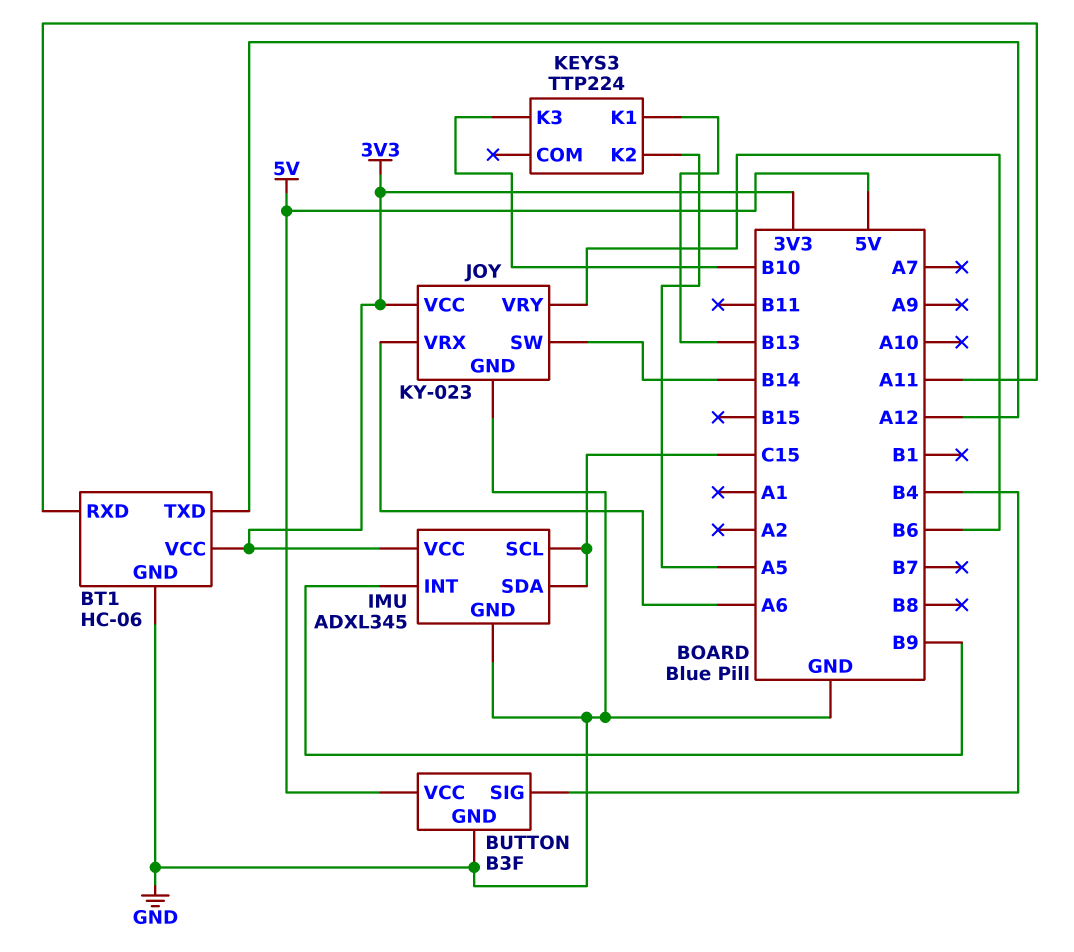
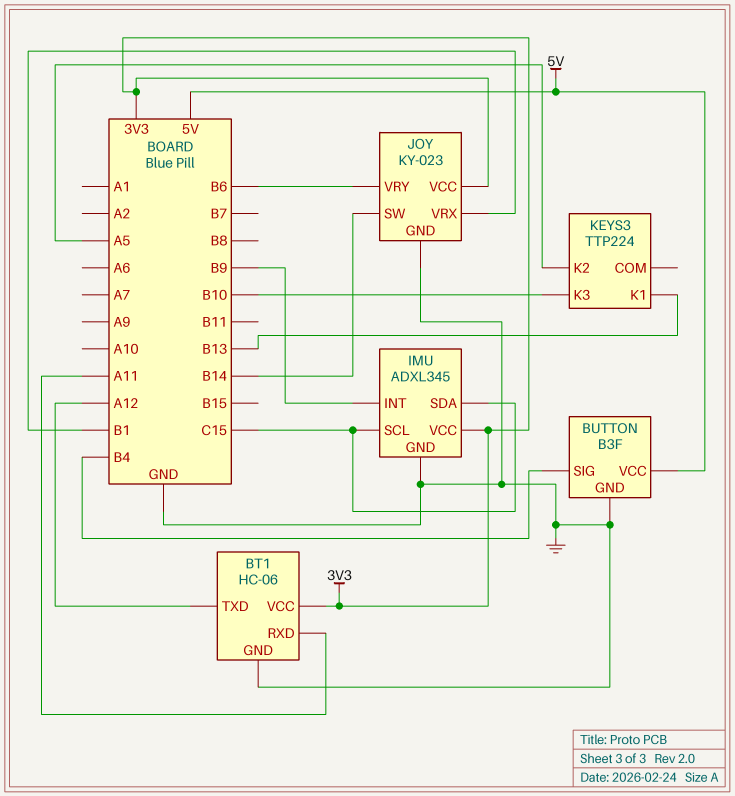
JOY pin VRX: A6 -> B1

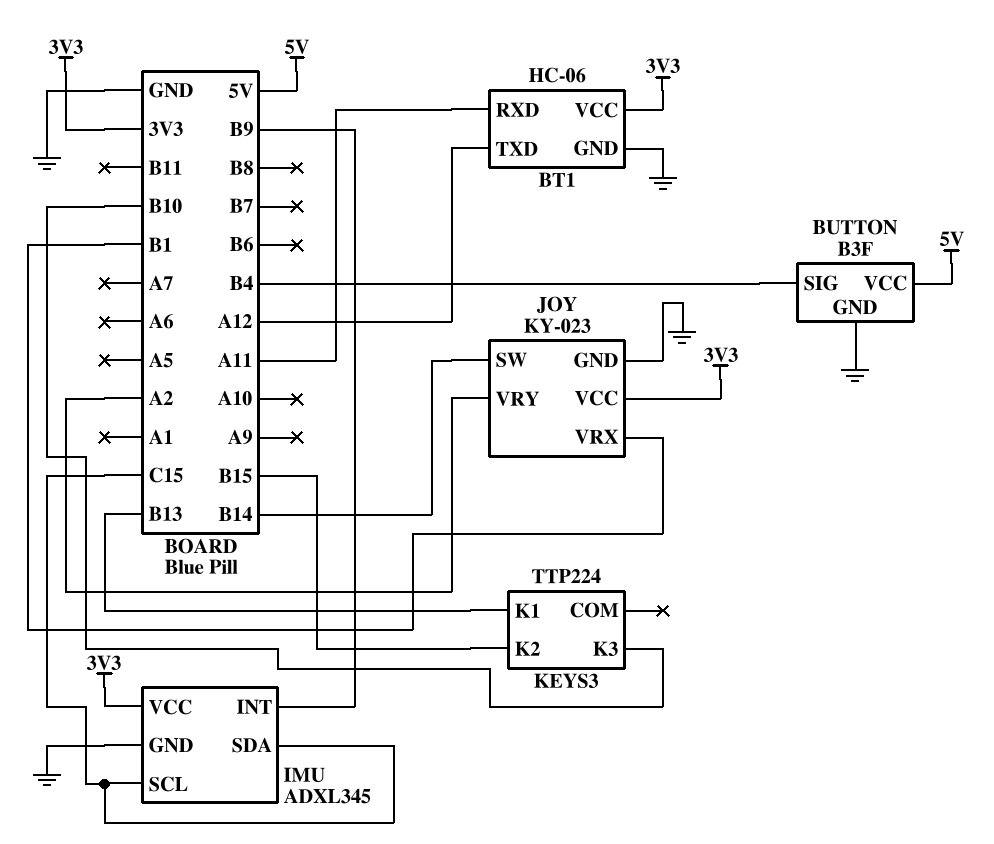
JOY pin VRY: B6 -> A2
KEYS3 pin K2: A5 -> B15

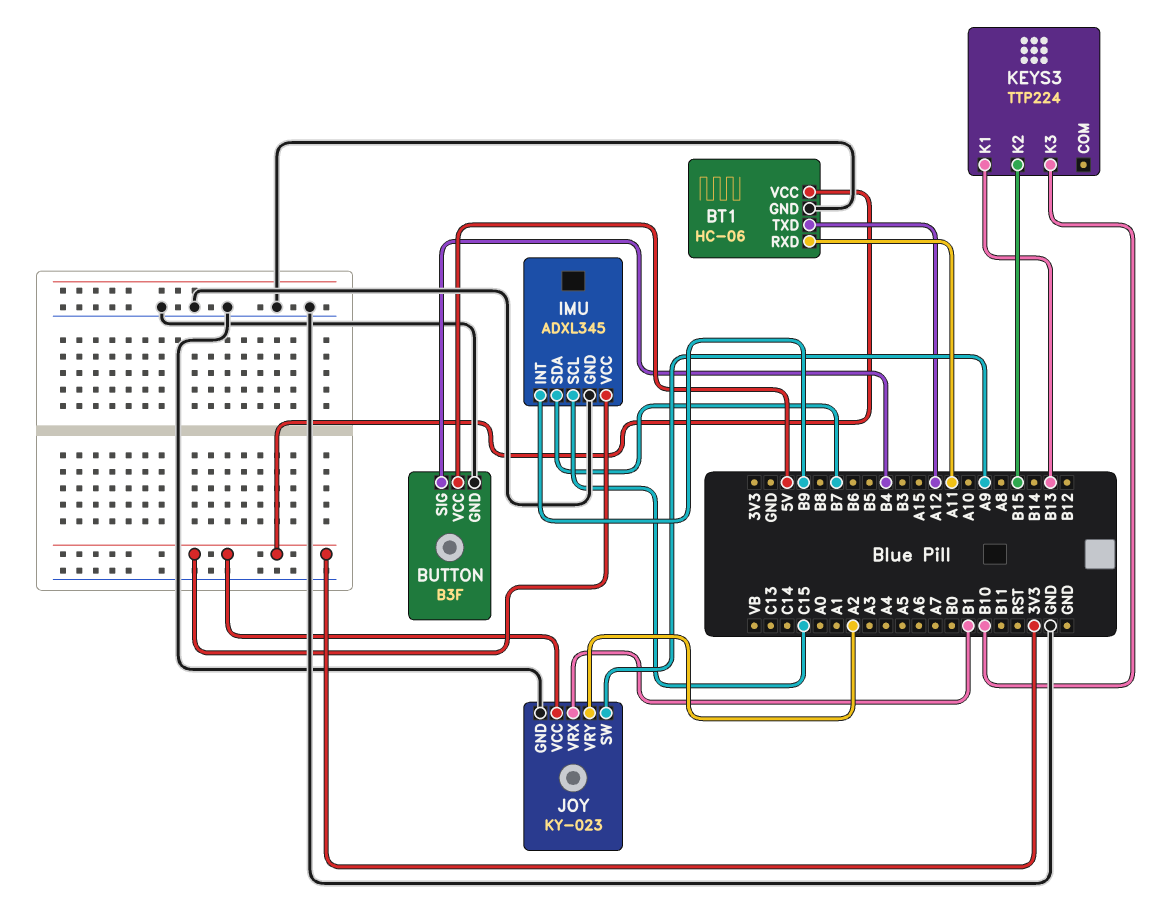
IMU pin SDA: C15 -> B7
JOY pin SW: B14 -> A9

